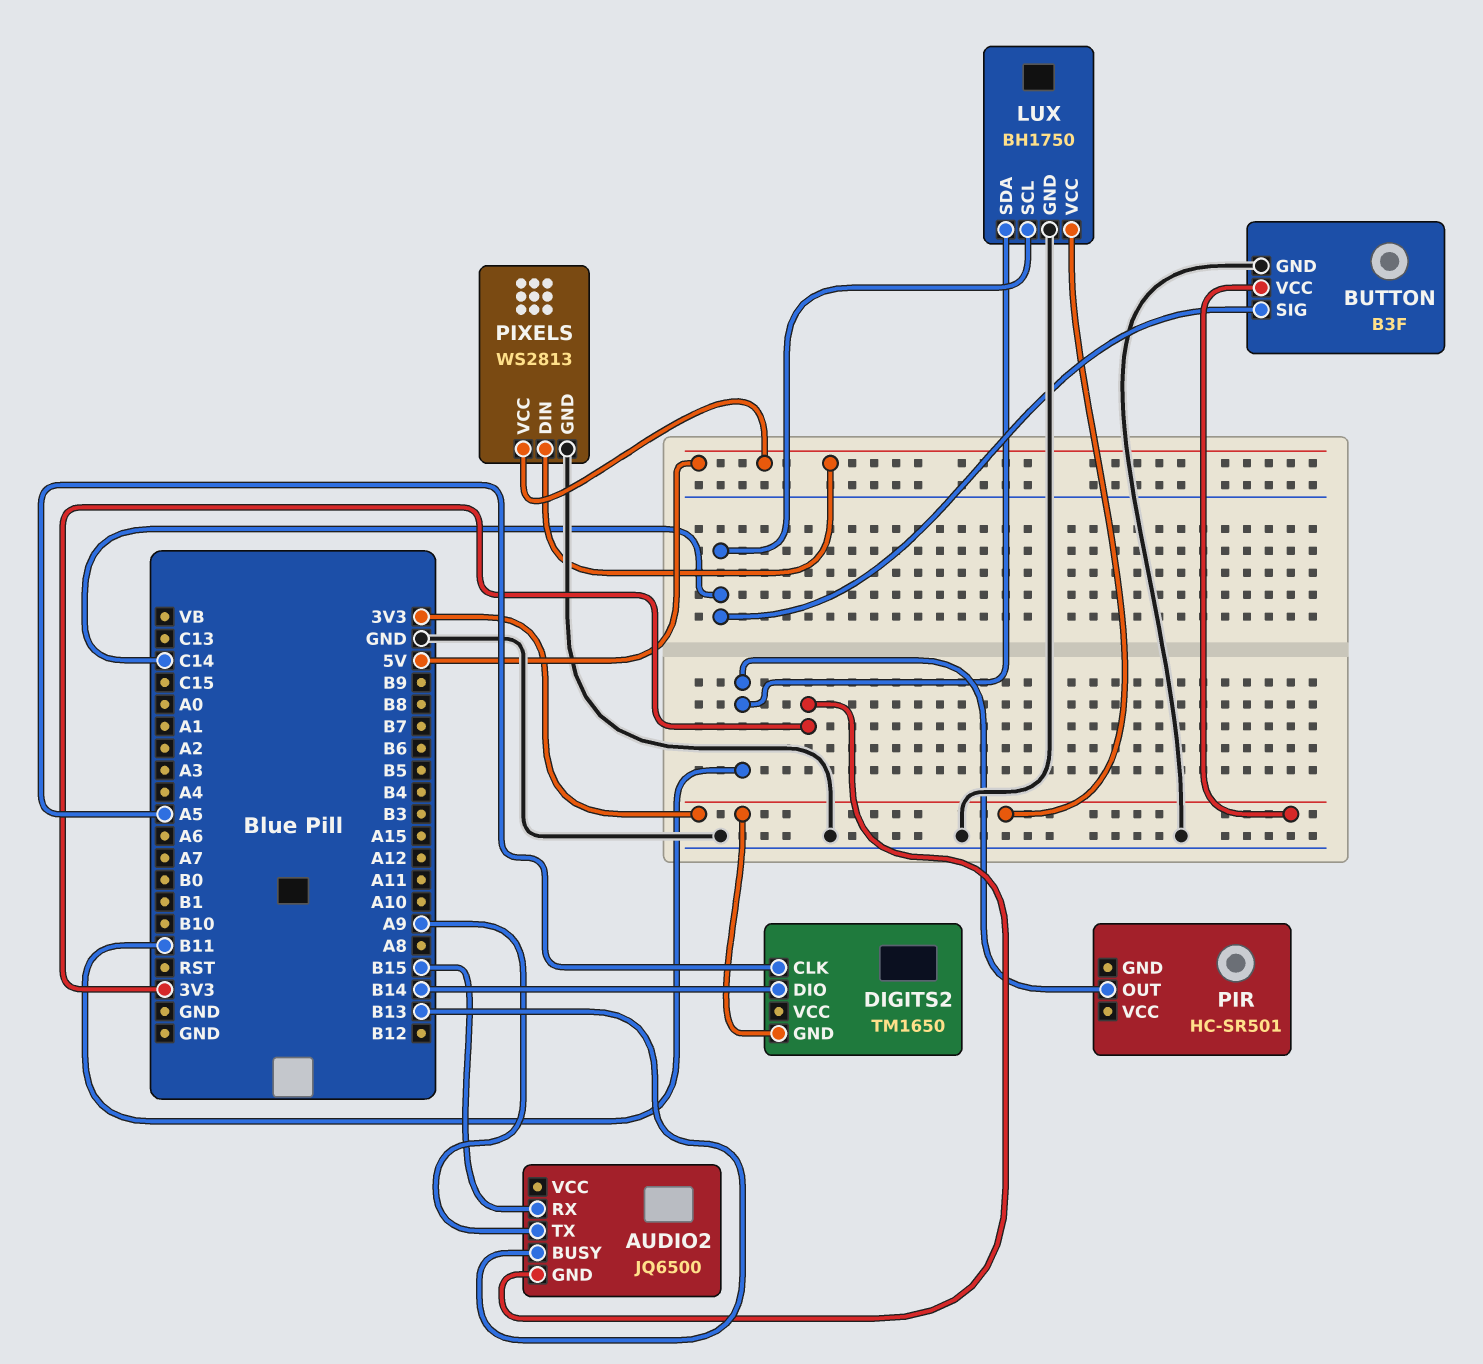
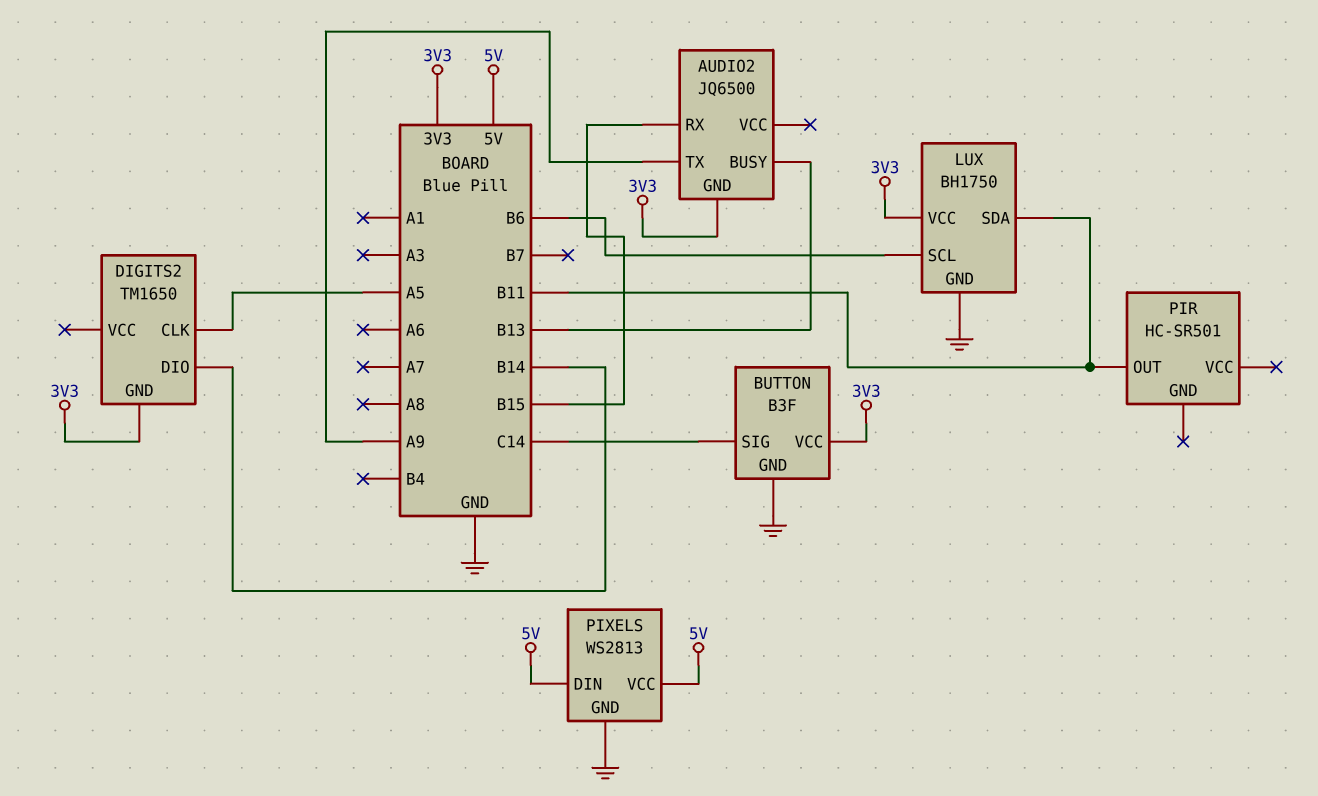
LUX pin SCL: C14 -> B6

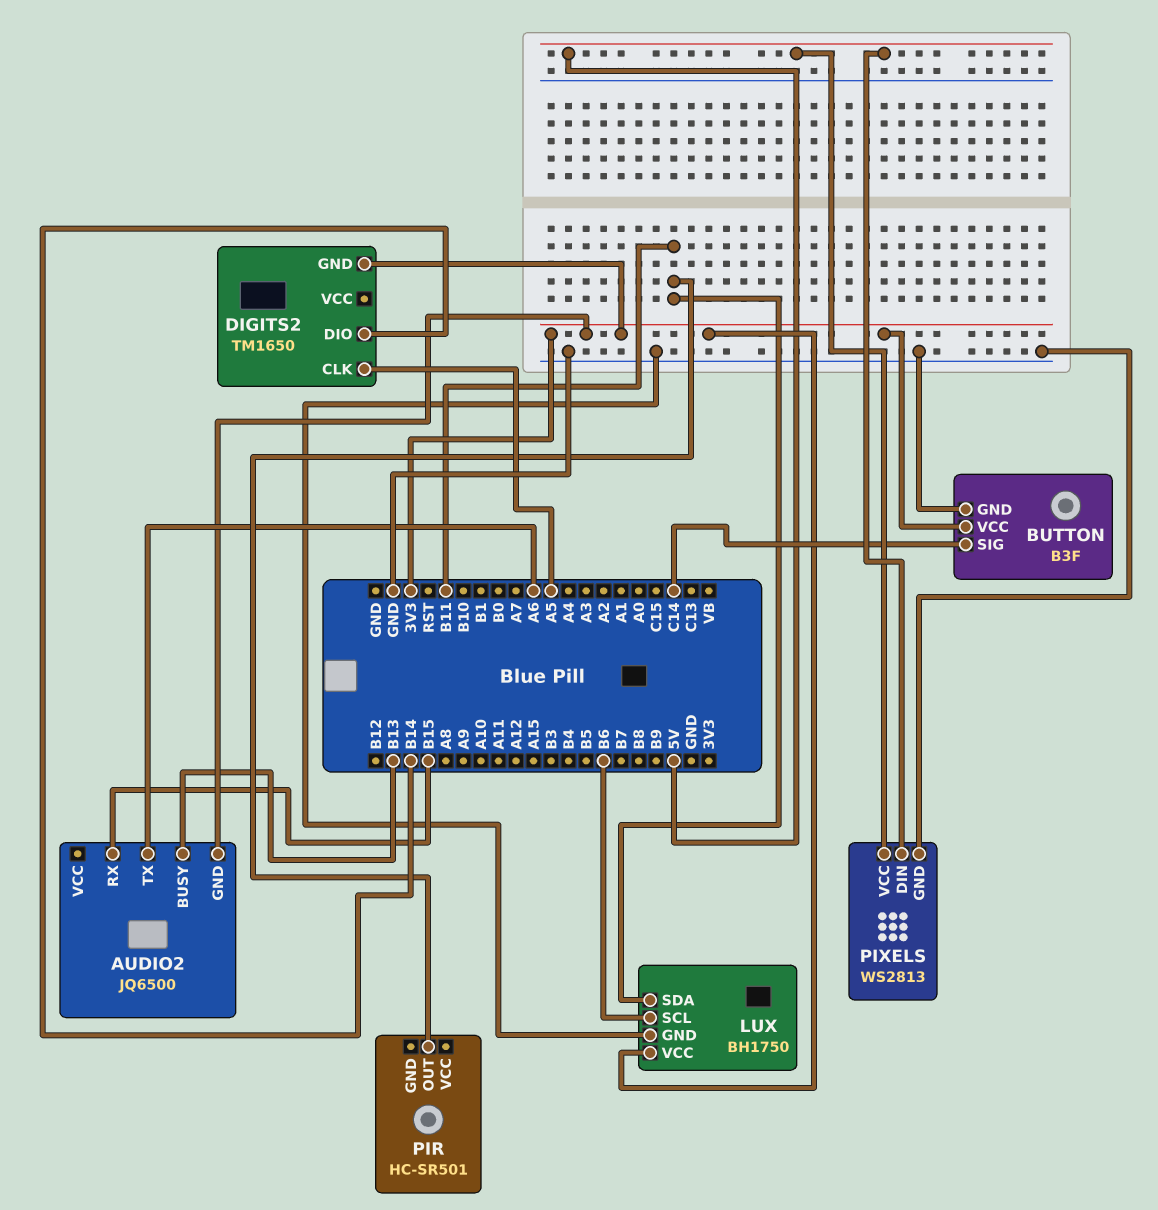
AUDIO2 pin TX: A9 -> A6

